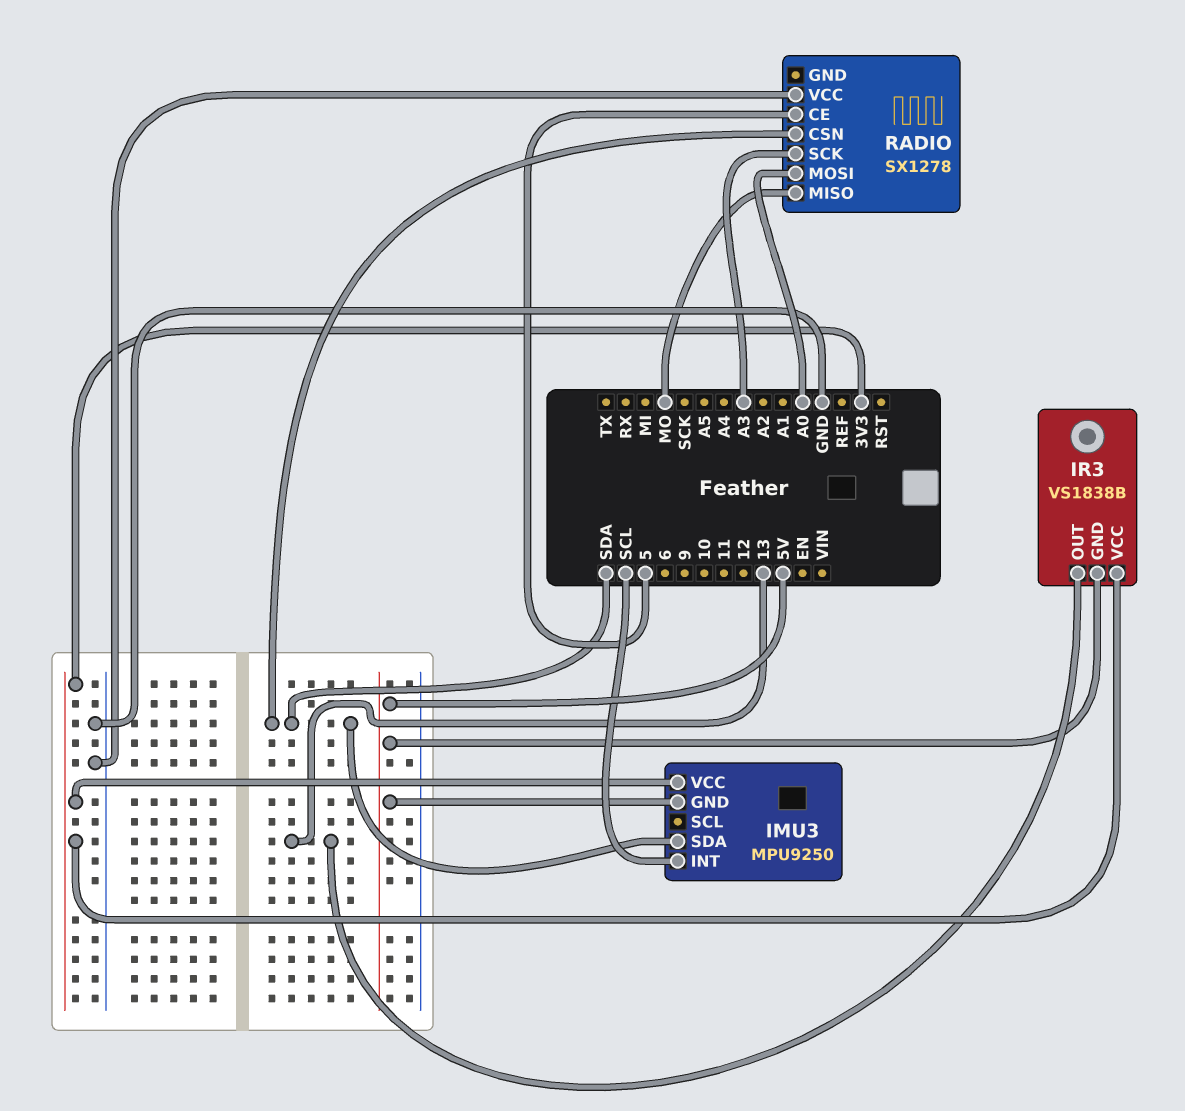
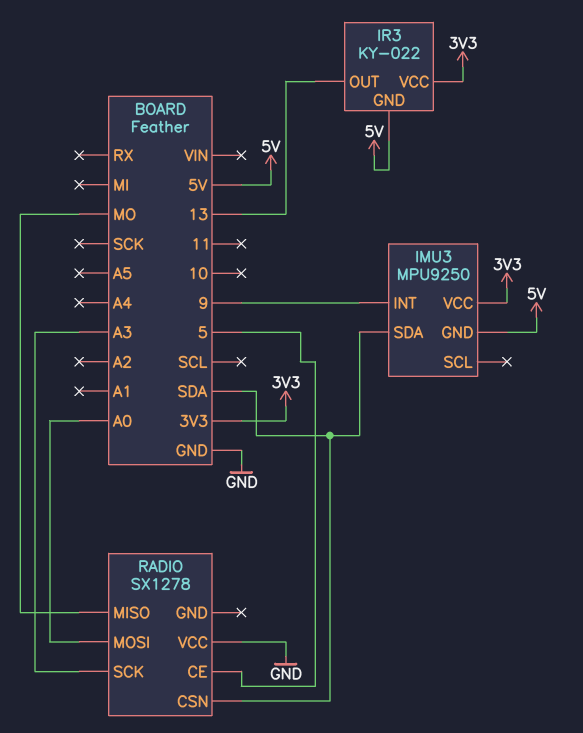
IMU3 pin INT: SCL -> 9
IR3: VS1838B -> KY-022

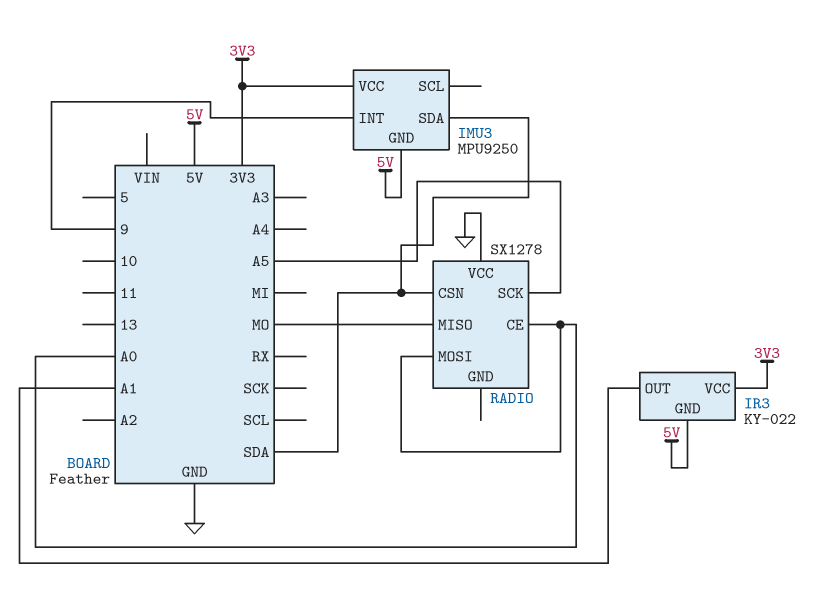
IR3 pin OUT: 13 -> A1
RADIO pin CE: 5 -> A0
RADIO pin SCK: A3 -> A5

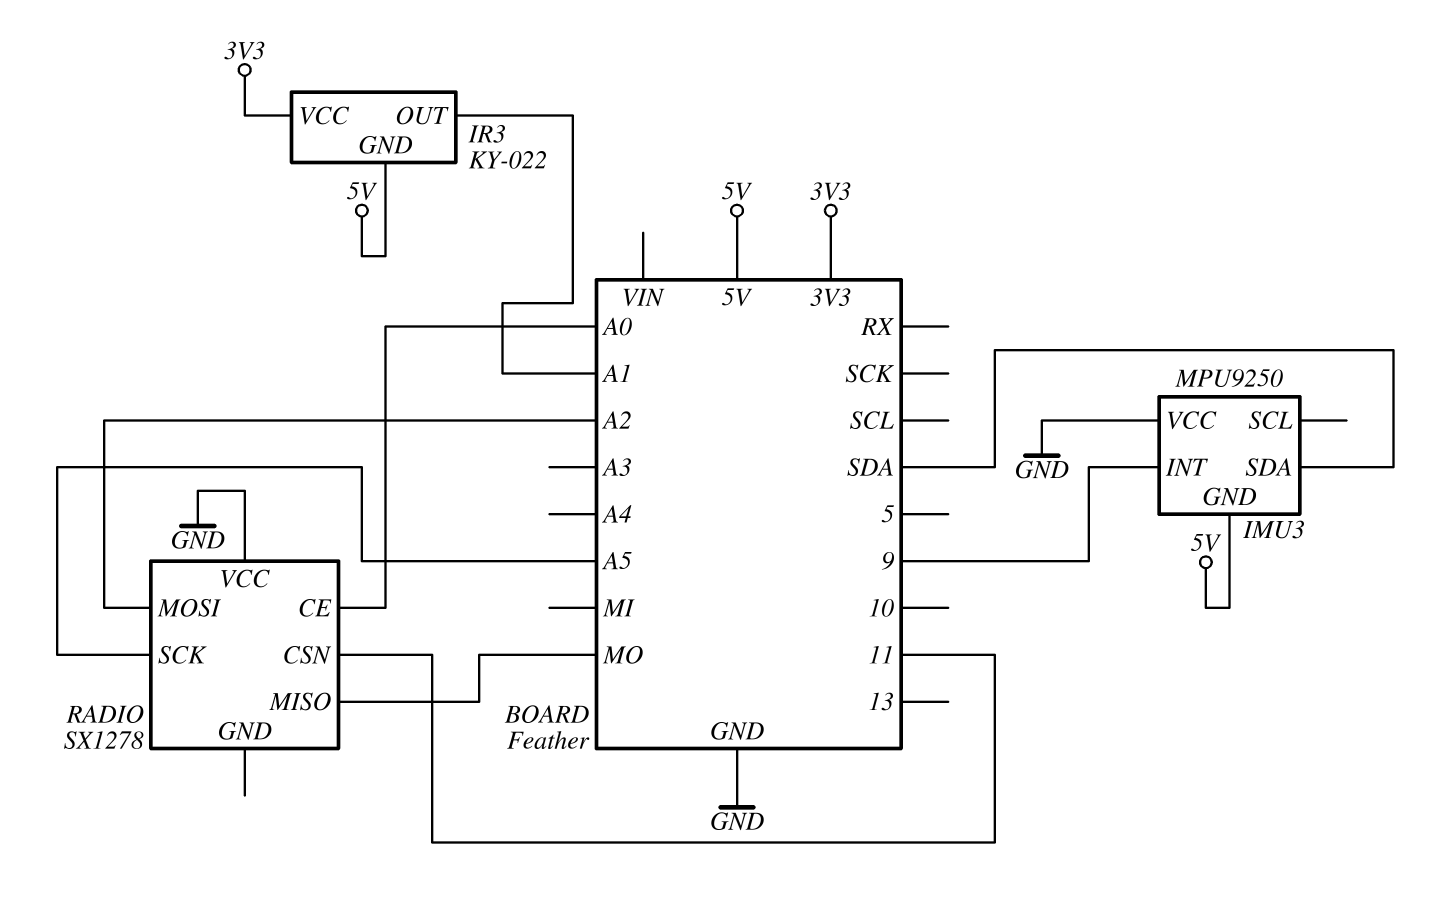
IMU3 pin VCC: 3V3 -> GND
RADIO pin CSN: SDA -> 11
RADIO pin MOSI: A0 -> A2

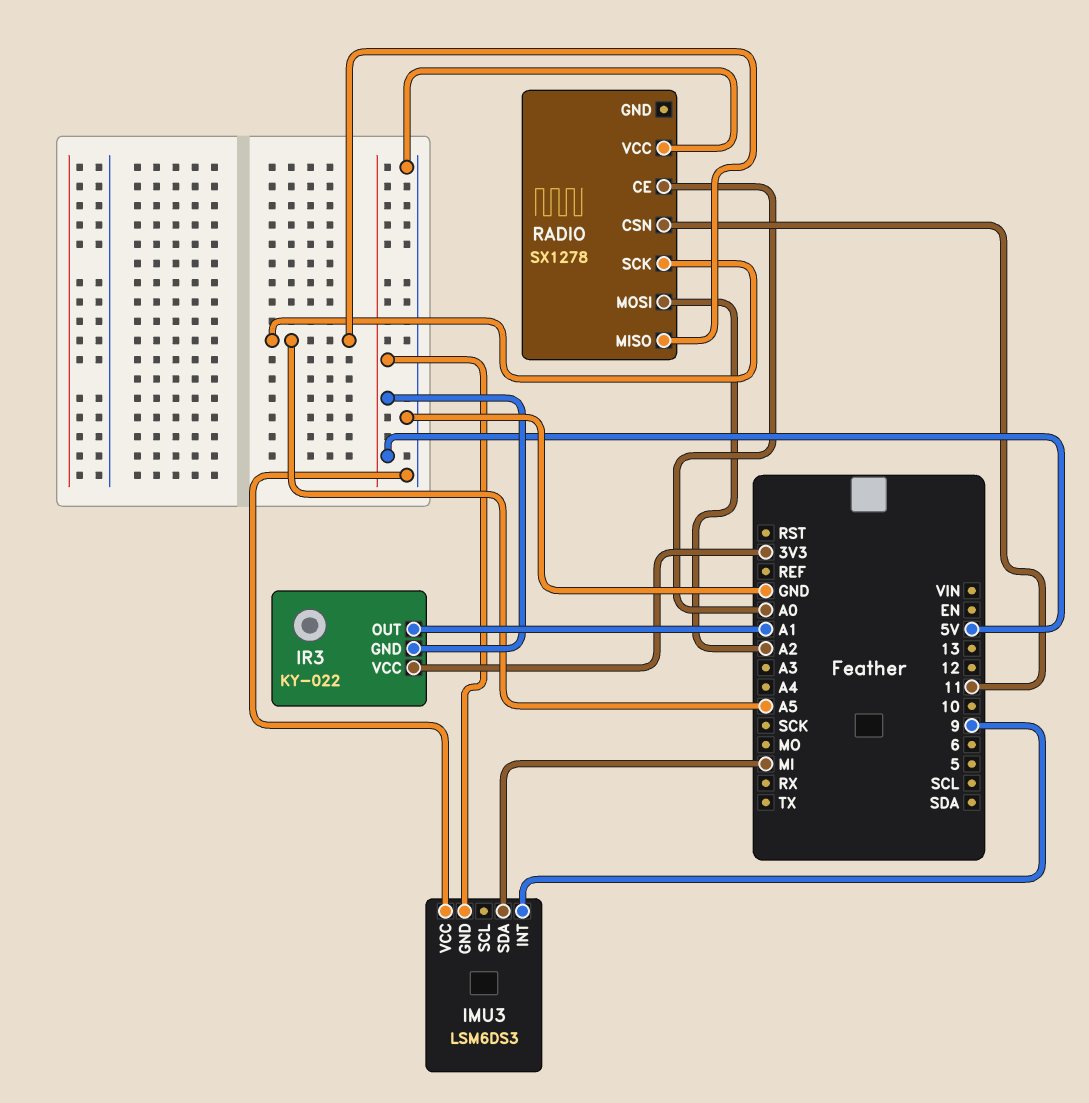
IMU3: MPU9250 -> LSM6DS3
IMU3 pin SDA: SDA -> MI
RADIO pin MISO: MO -> A5

